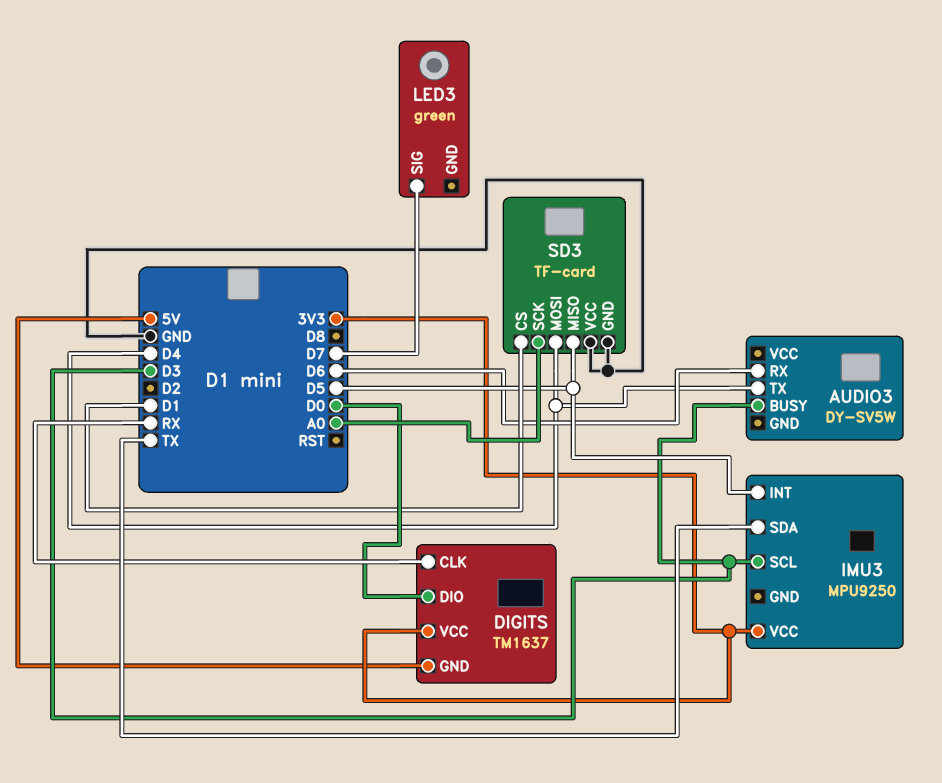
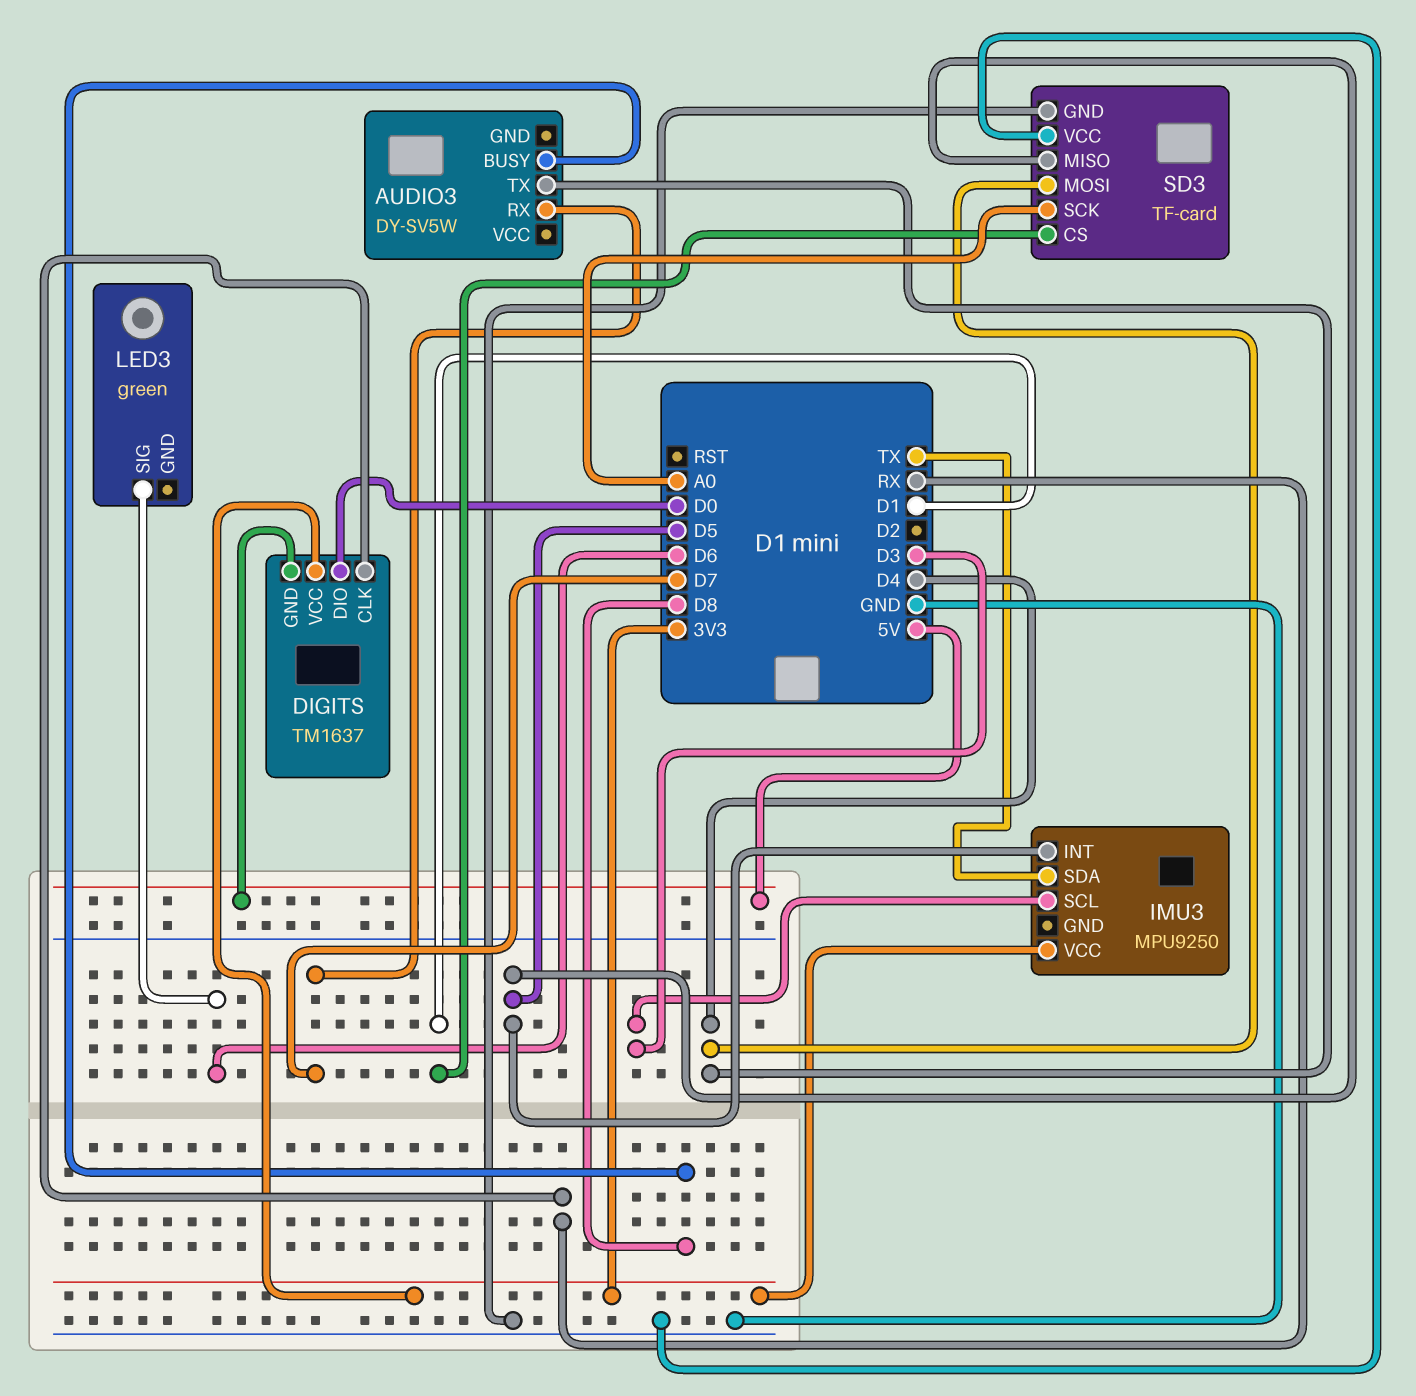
AUDIO3 pin BUSY: D3 -> D8
AUDIO3 pin RX: D6 -> D7
LED3 pin SIG: D7 -> D6

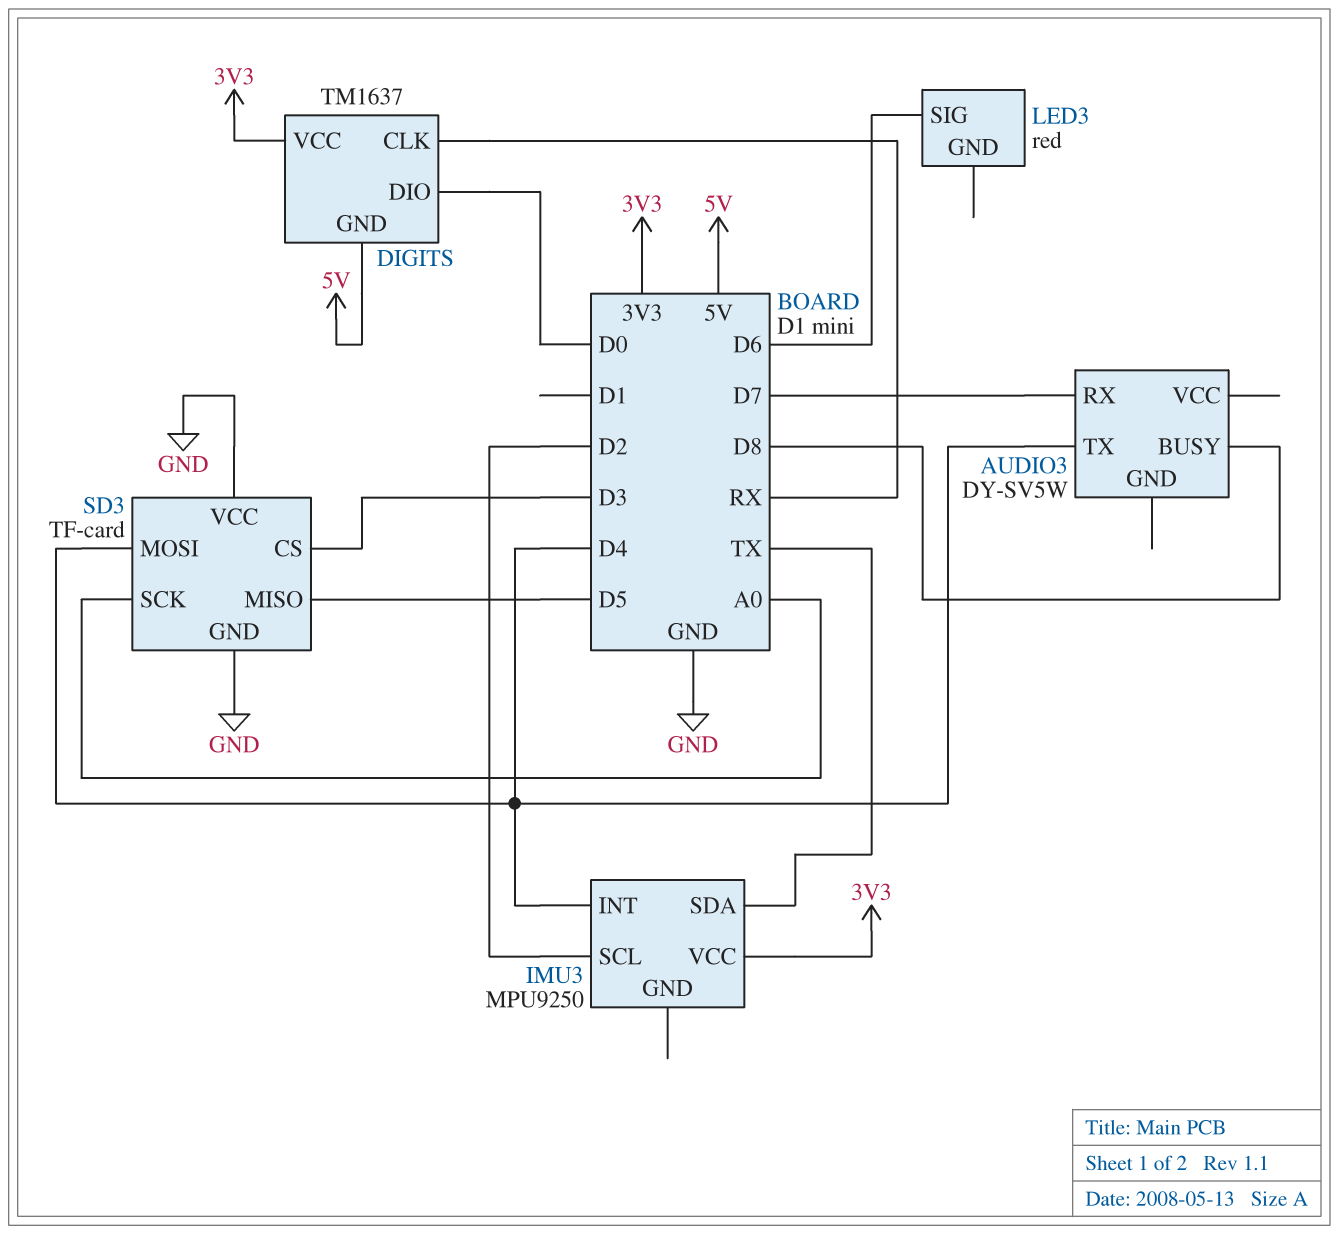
IMU3 pin INT: D5 -> D4
IMU3 pin SCL: D3 -> D2
LED3: green -> red
SD3 pin CS: D1 -> D3

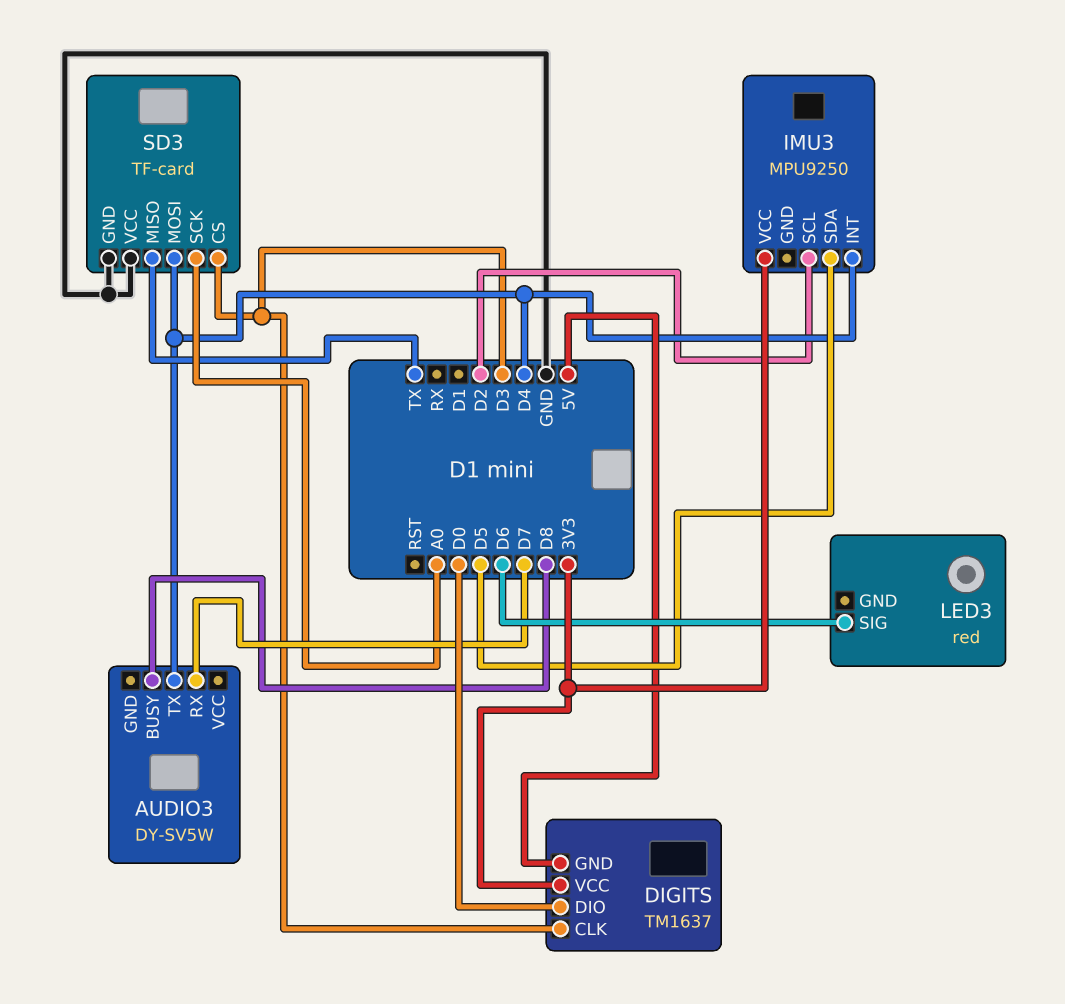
DIGITS pin CLK: RX -> D3
IMU3 pin SDA: TX -> D5
SD3 pin MISO: D5 -> TX

